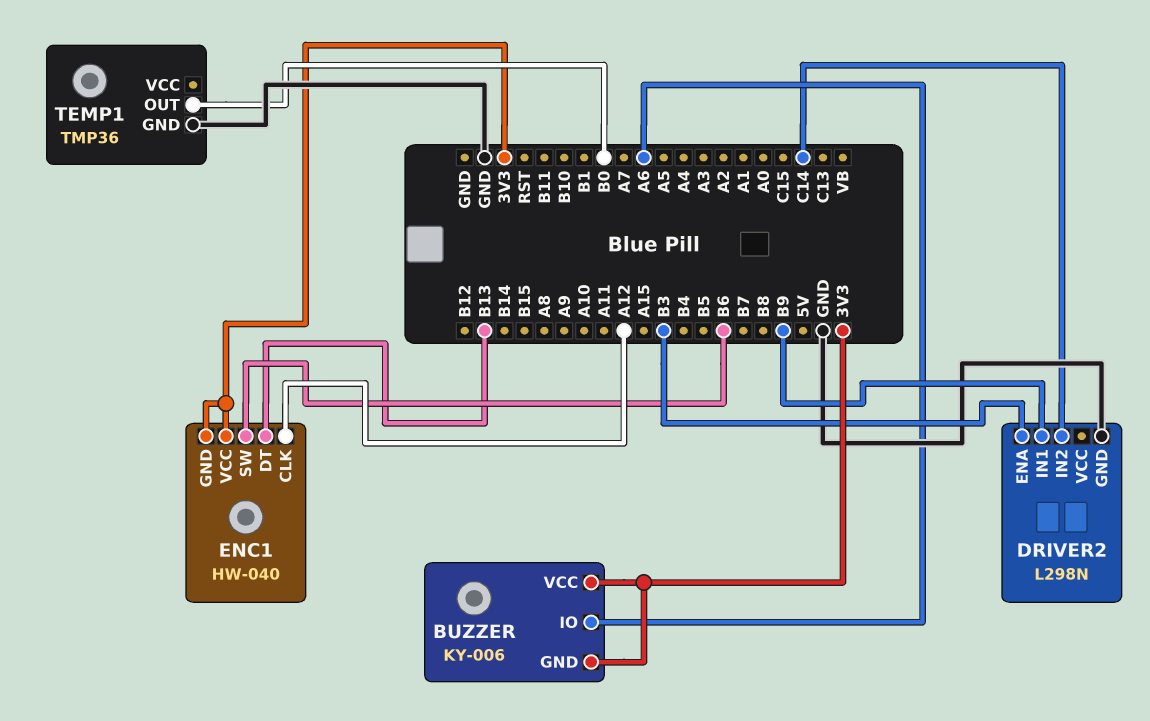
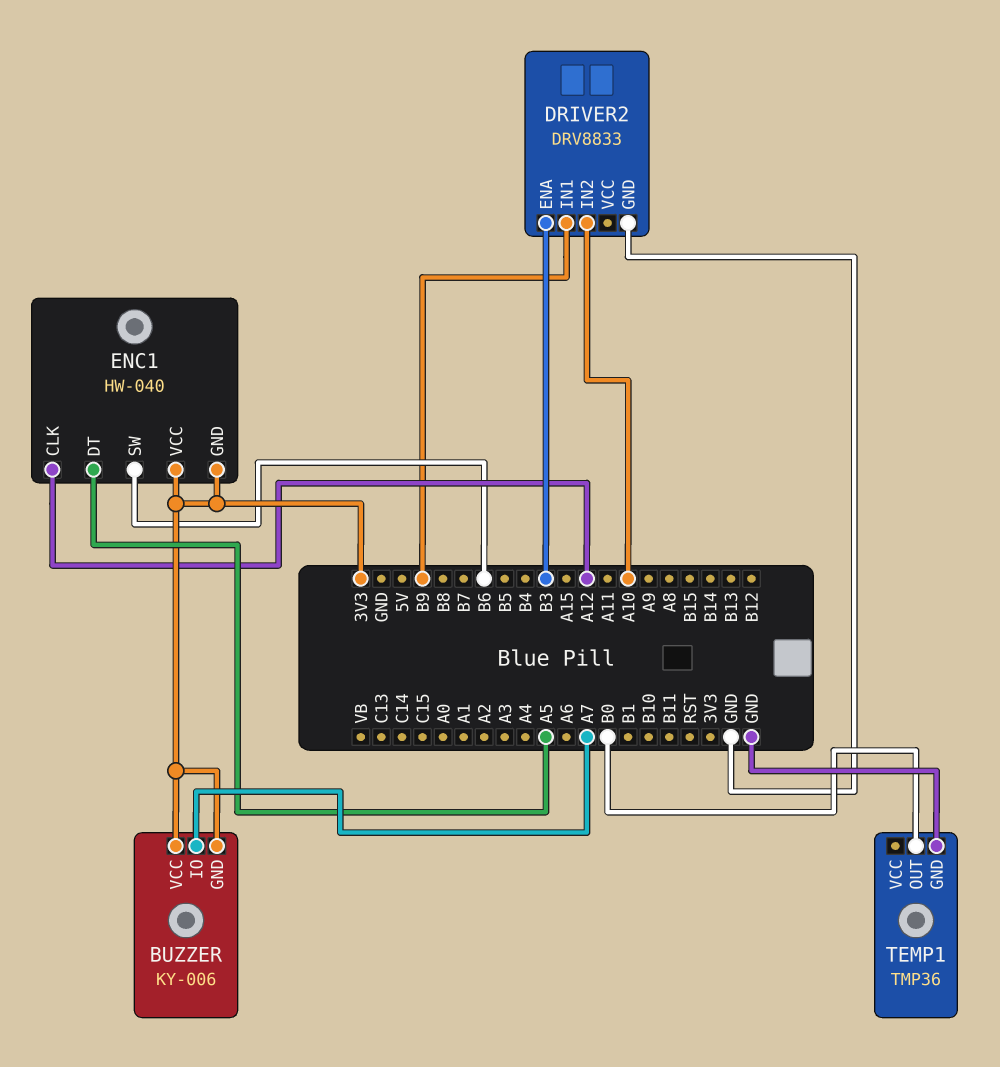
BUZZER pin IO: A6 -> A7
DRIVER2: L298N -> DRV8833
DRIVER2 pin IN2: C14 -> A10
ENC1 pin DT: B13 -> A5

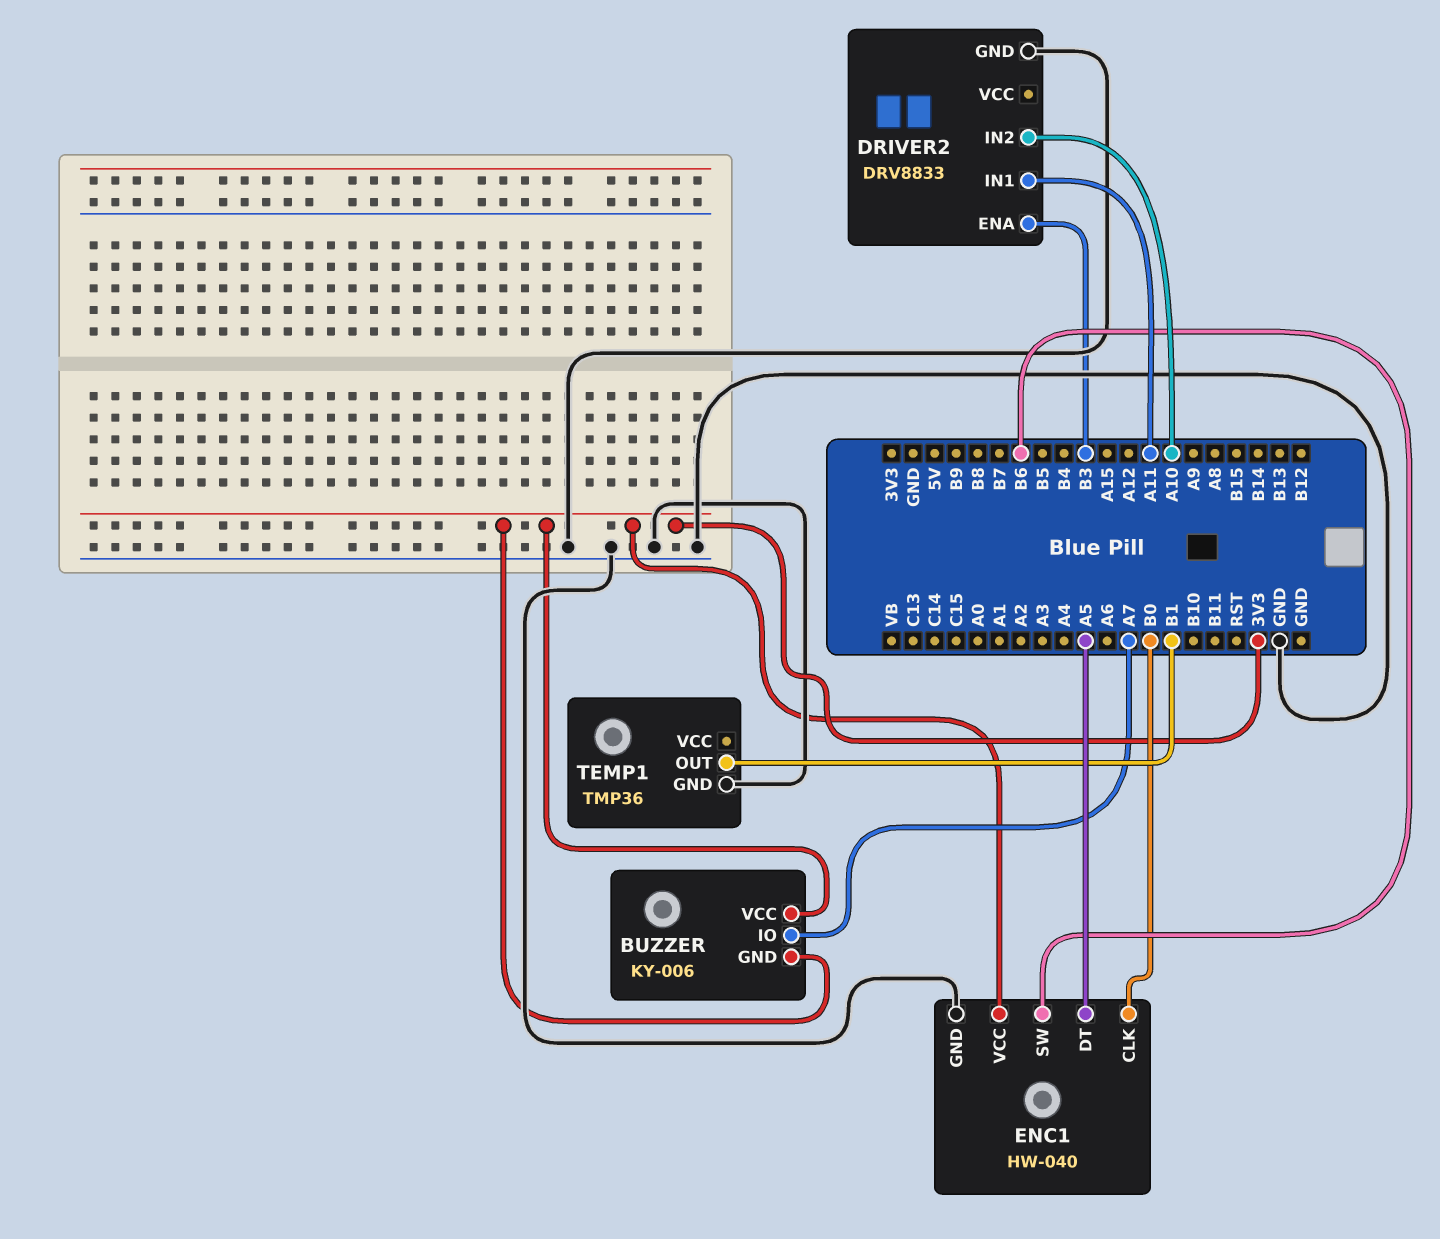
DRIVER2 pin IN1: B9 -> A11
ENC1 pin CLK: A12 -> B0
ENC1 pin GND: 3V3 -> GND
TEMP1 pin OUT: B0 -> B1

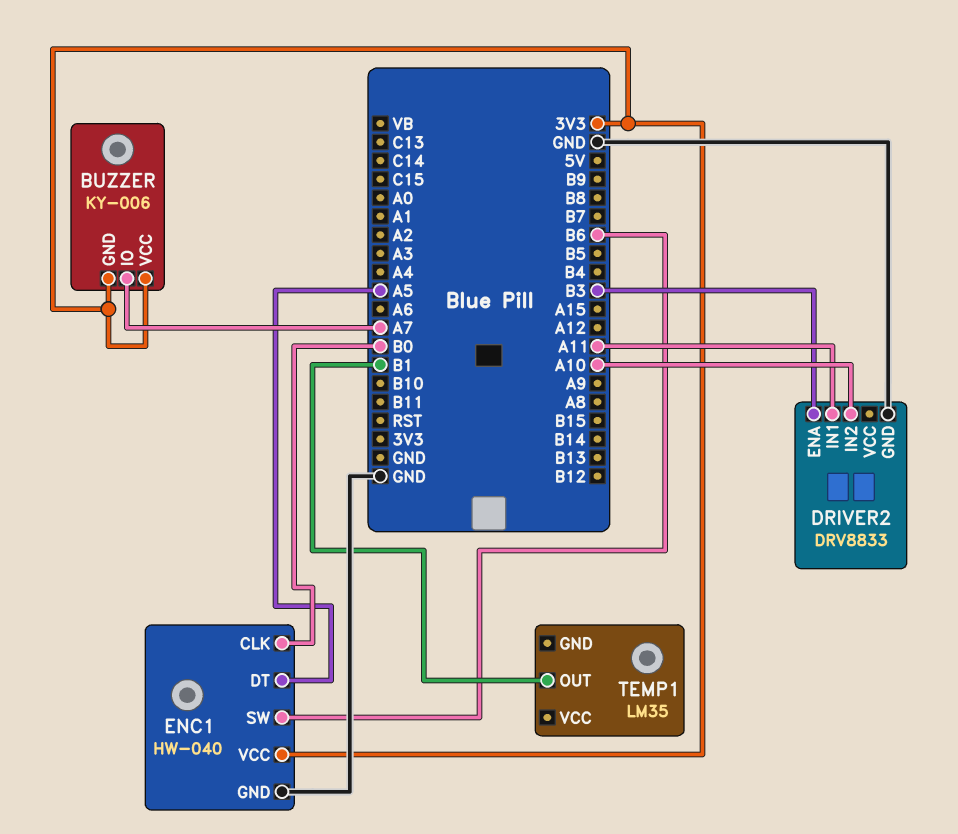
TEMP1: TMP36 -> LM35
TEMP1 pin GND: GND -> none

